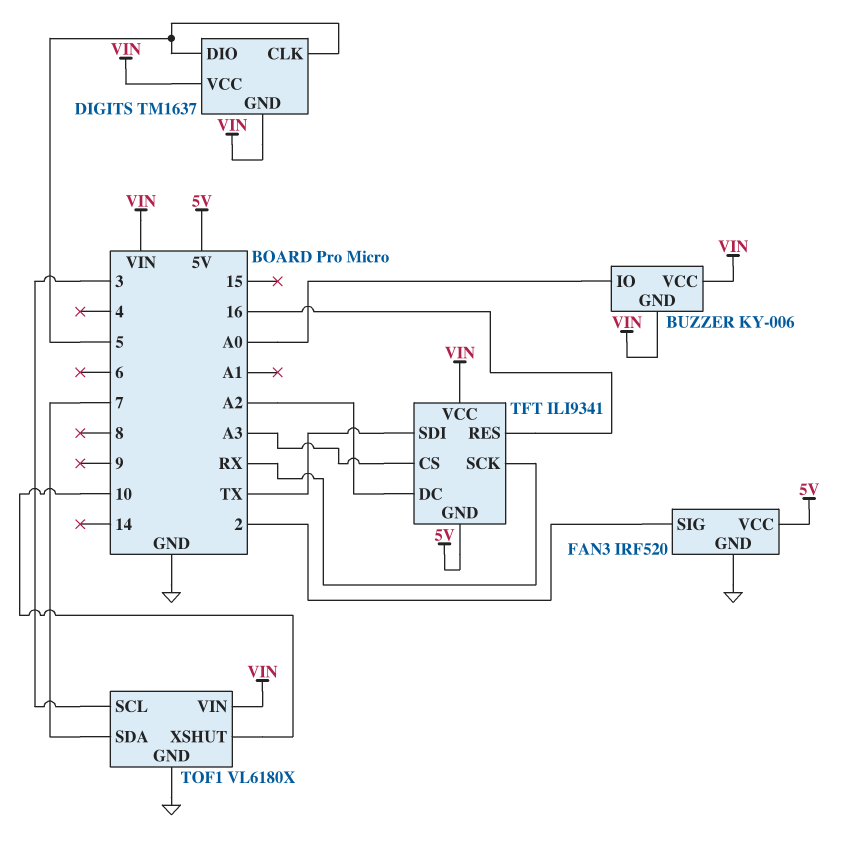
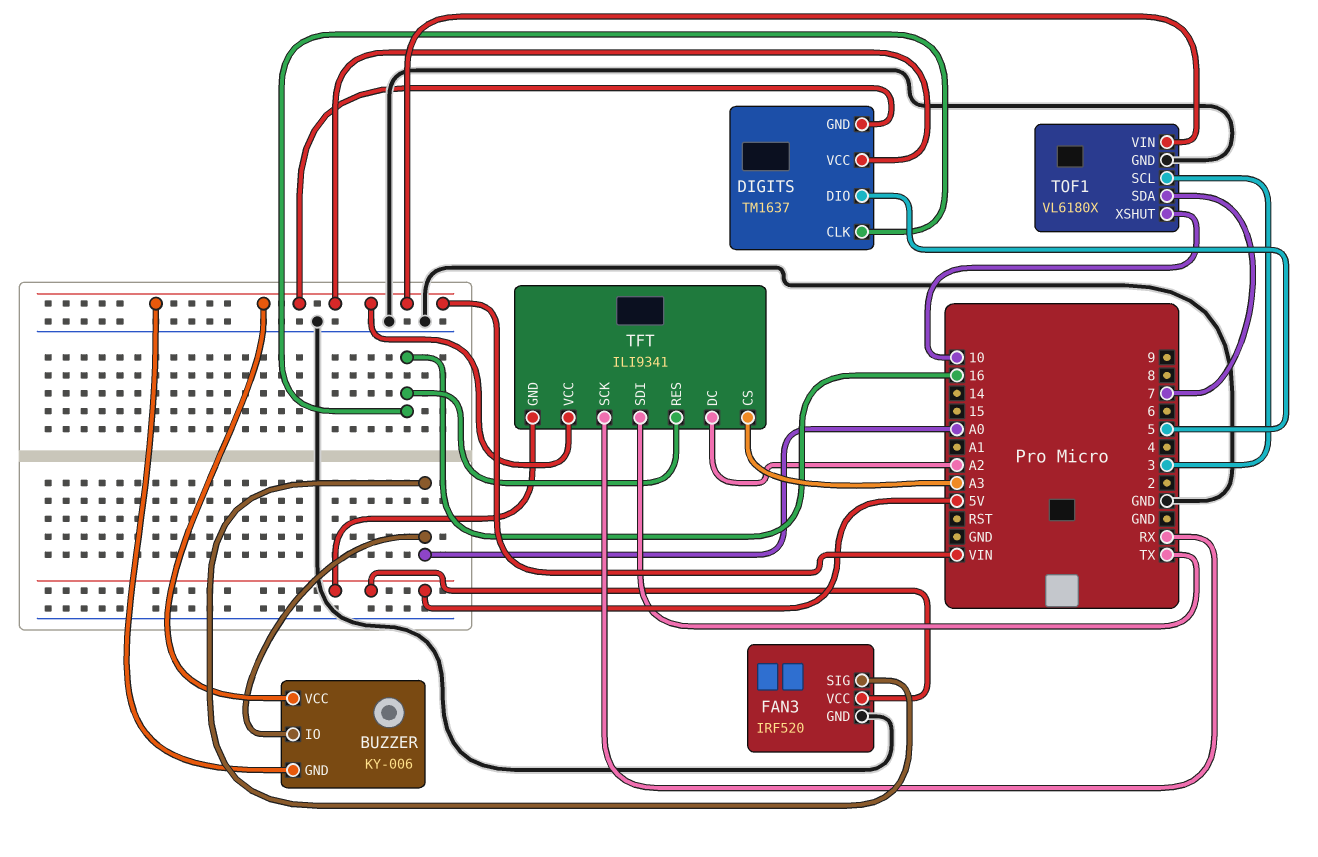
DIGITS pin CLK: 5 -> 16
FAN3 pin SIG: 2 -> A0

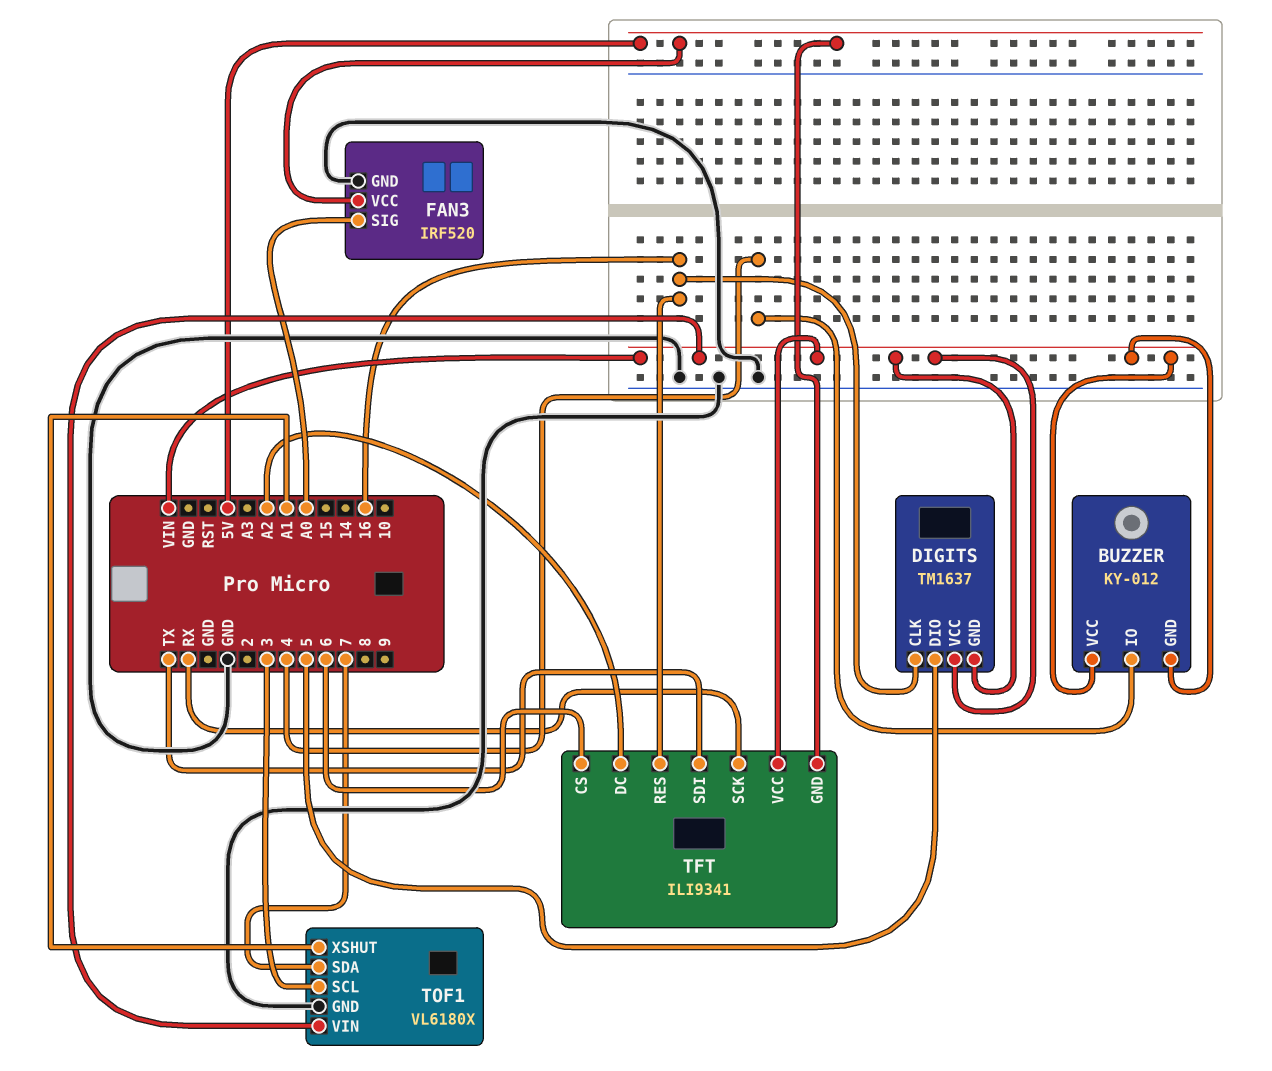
BUZZER: KY-006 -> KY-012
BUZZER pin IO: A0 -> 4
TFT pin CS: A3 -> 6
TOF1 pin XSHUT: 10 -> A1

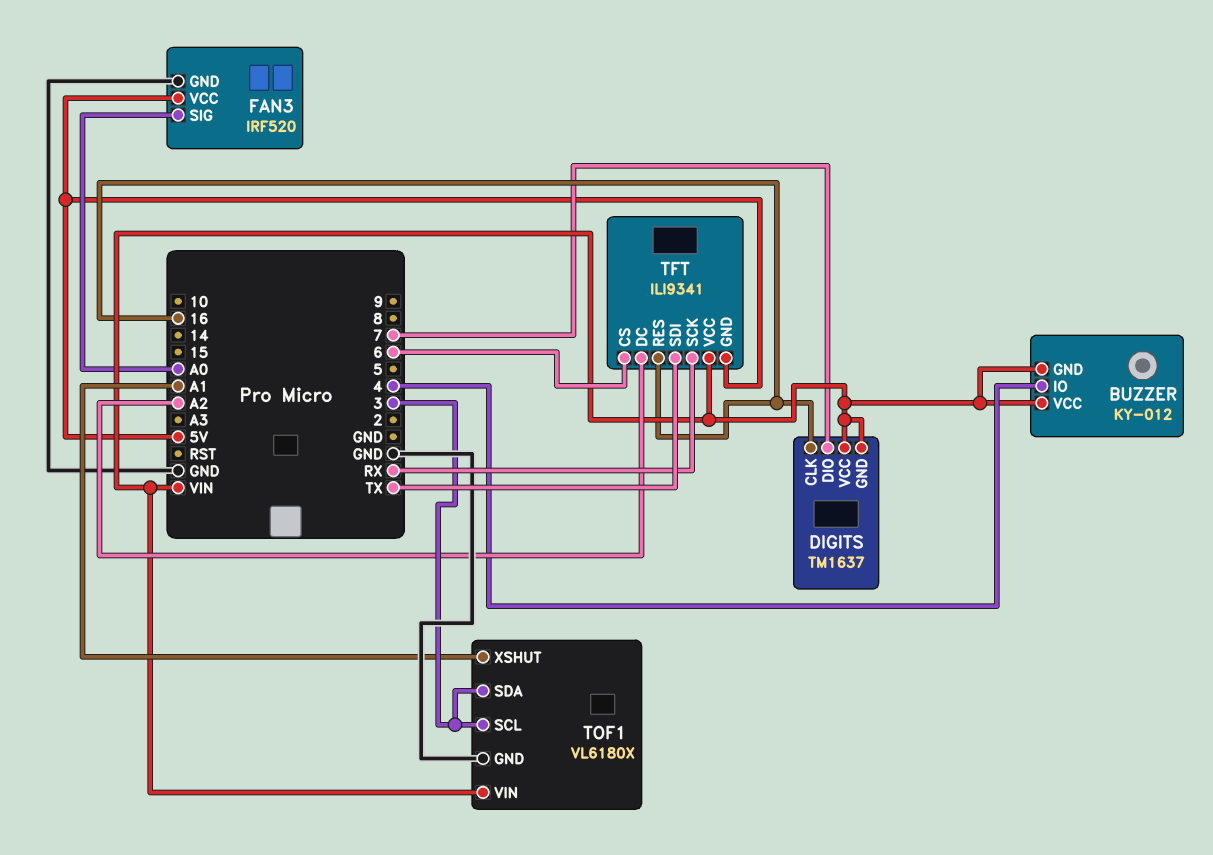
DIGITS pin DIO: 5 -> 7
TOF1 pin SDA: 7 -> 3

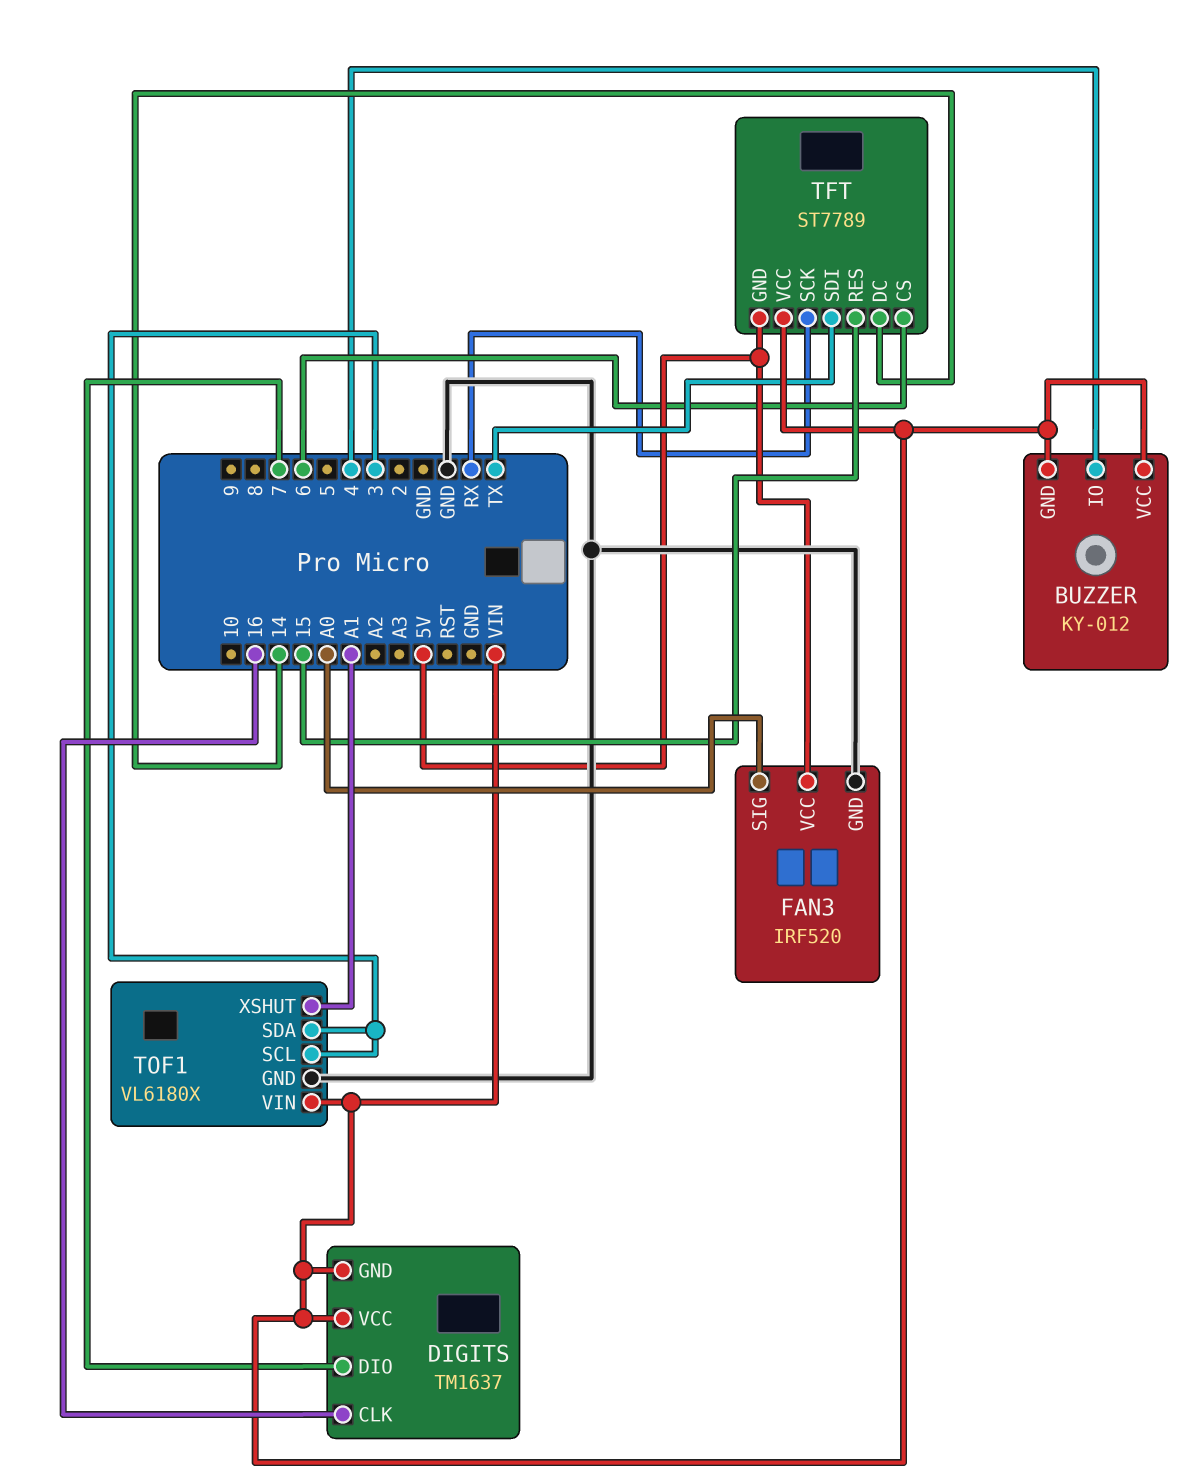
TFT: ILI9341 -> ST7789
TFT pin DC: A2 -> 14
TFT pin RES: 16 -> 15

